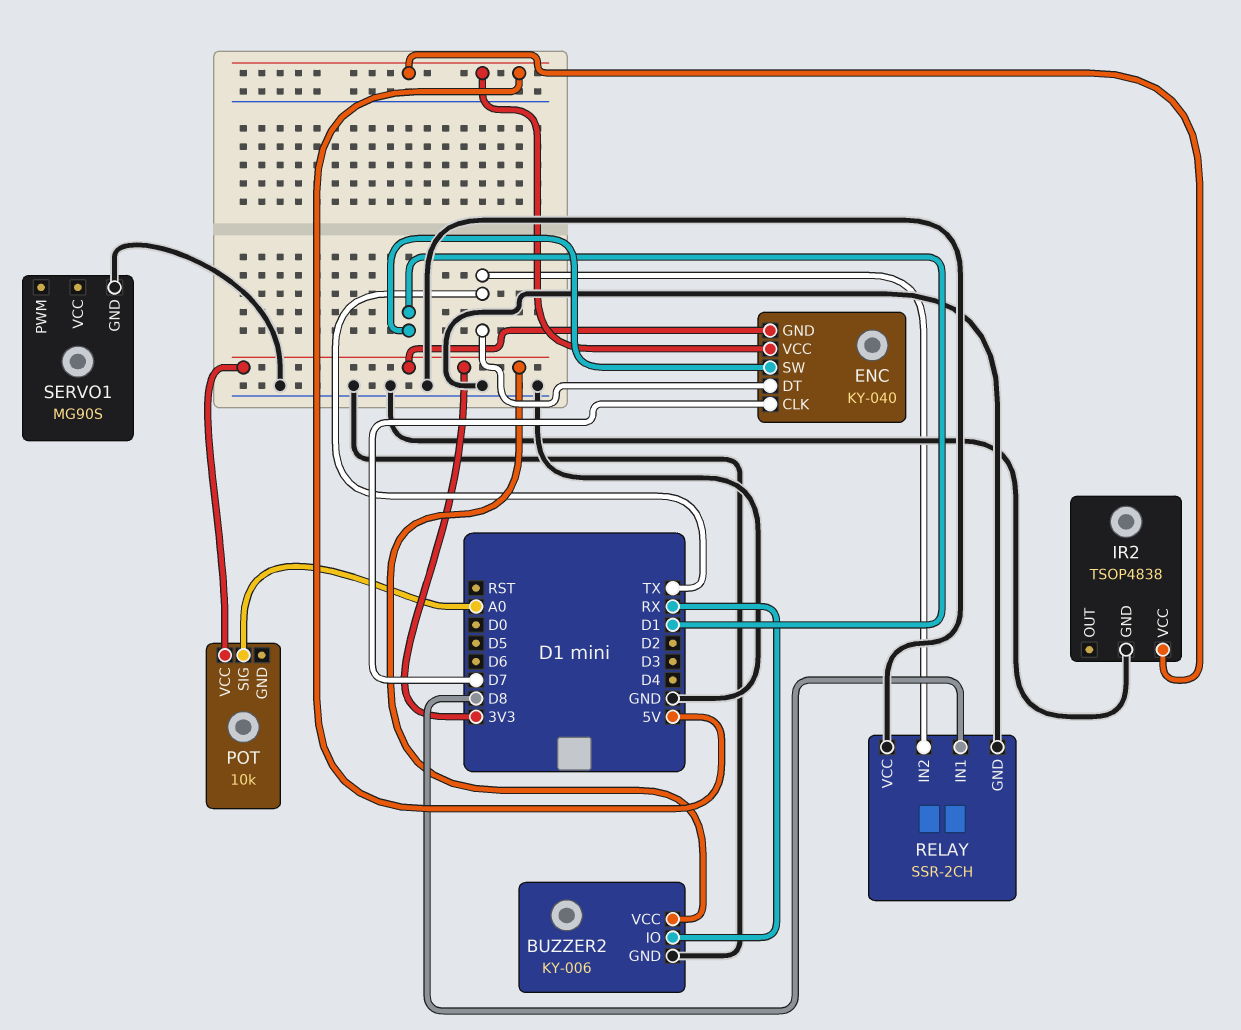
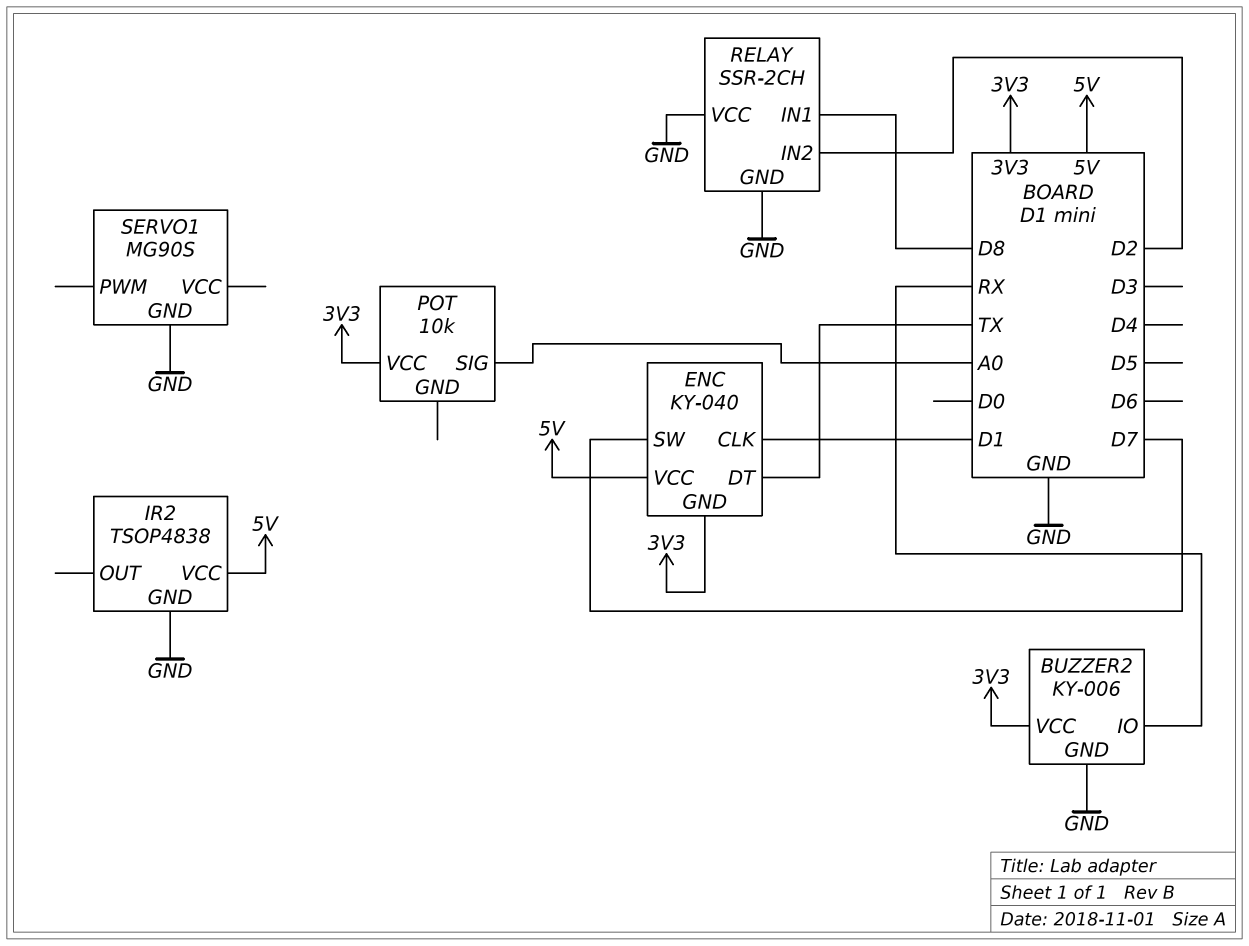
ENC pin CLK: D7 -> D1
ENC pin SW: D1 -> D7
RELAY pin IN2: TX -> D2

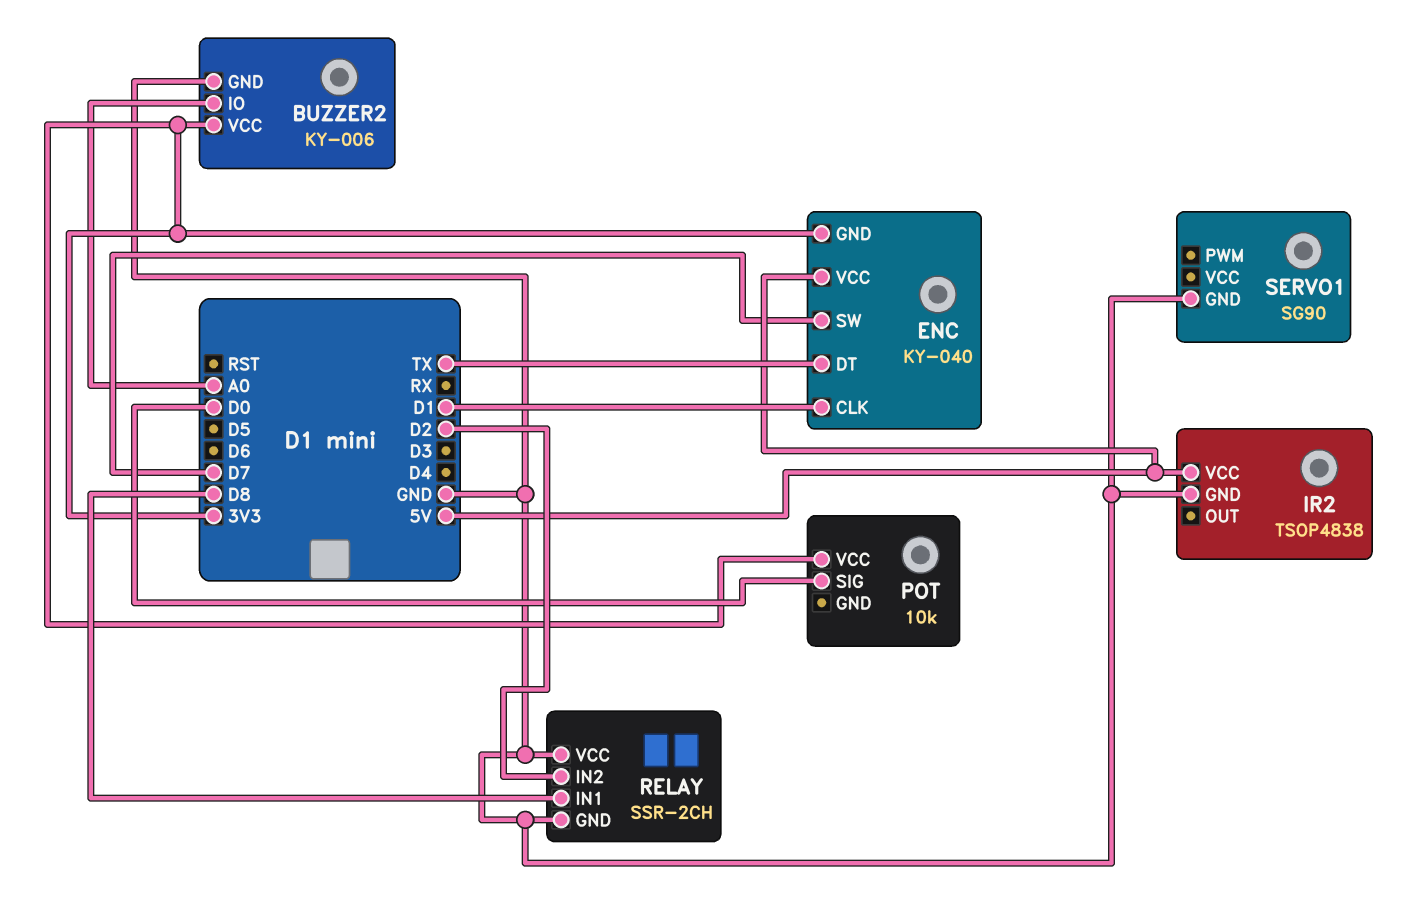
BUZZER2 pin IO: RX -> A0
POT pin SIG: A0 -> D0
SERVO1: MG90S -> SG90

